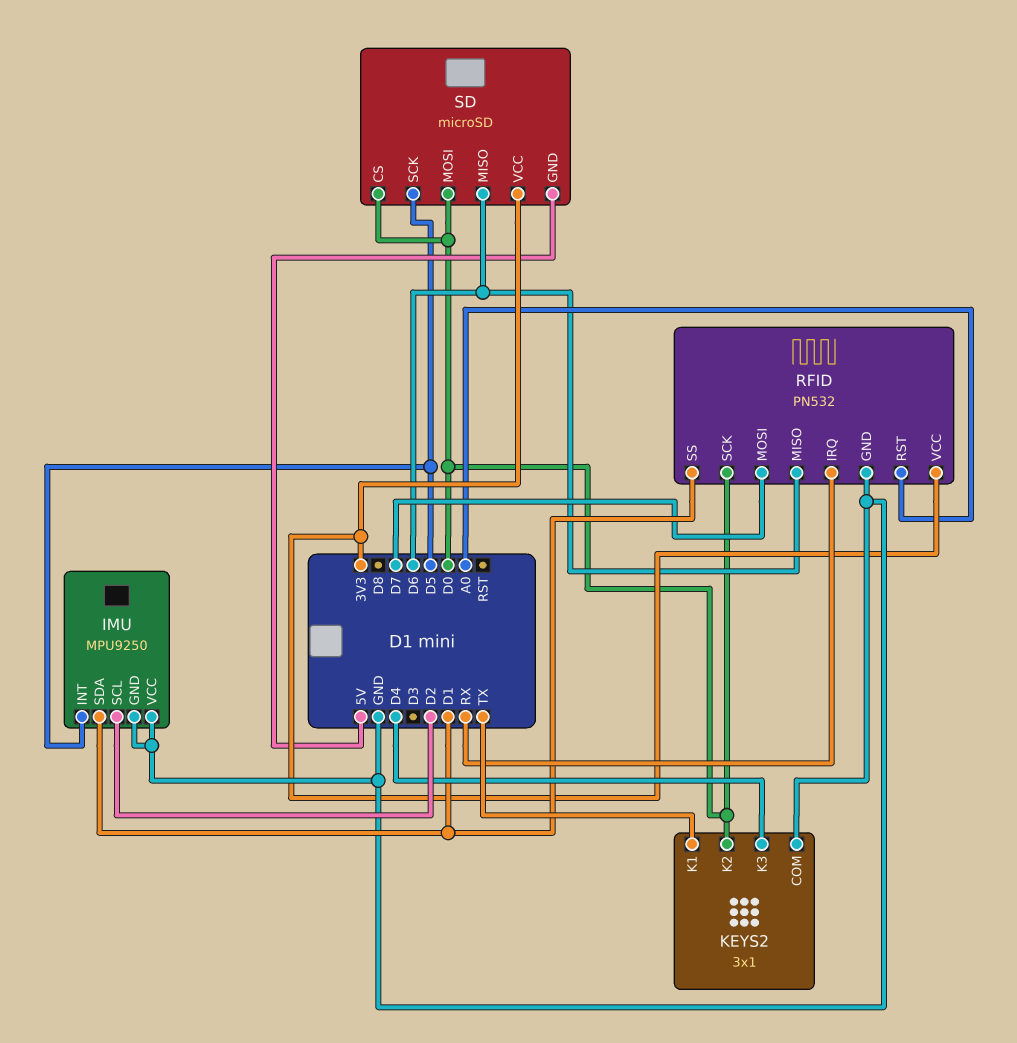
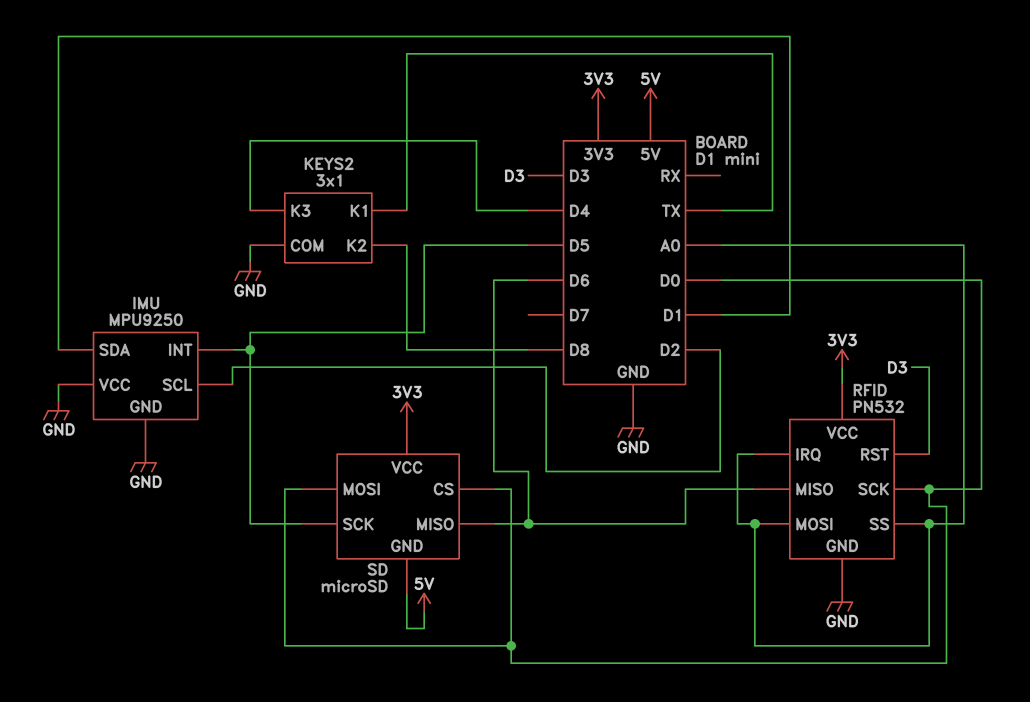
KEYS2 pin K2: D0 -> D8
RFID pin IRQ: RX -> A0
RFID pin MOSI: D7 -> A0
RFID pin RST: A0 -> D3
RFID pin SS: D1 -> A0

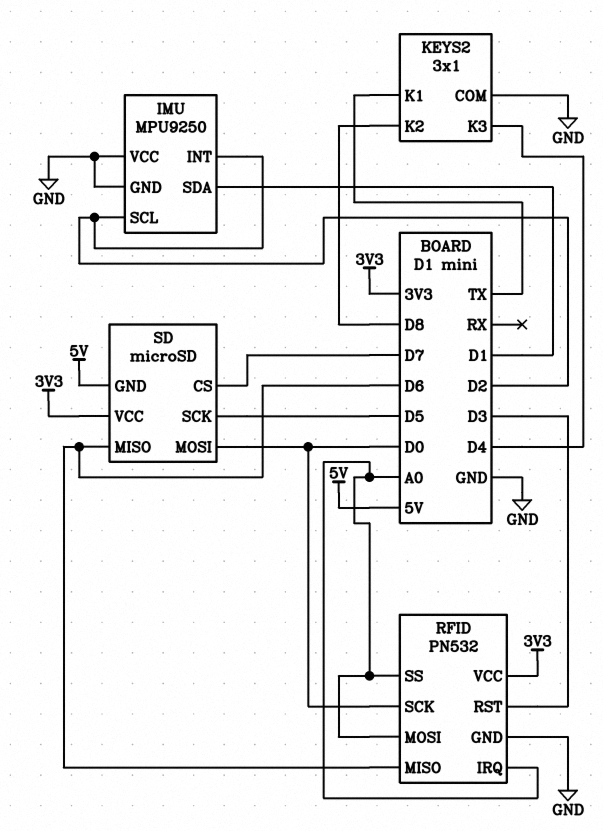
IMU pin INT: D5 -> D2
SD pin CS: D0 -> D7

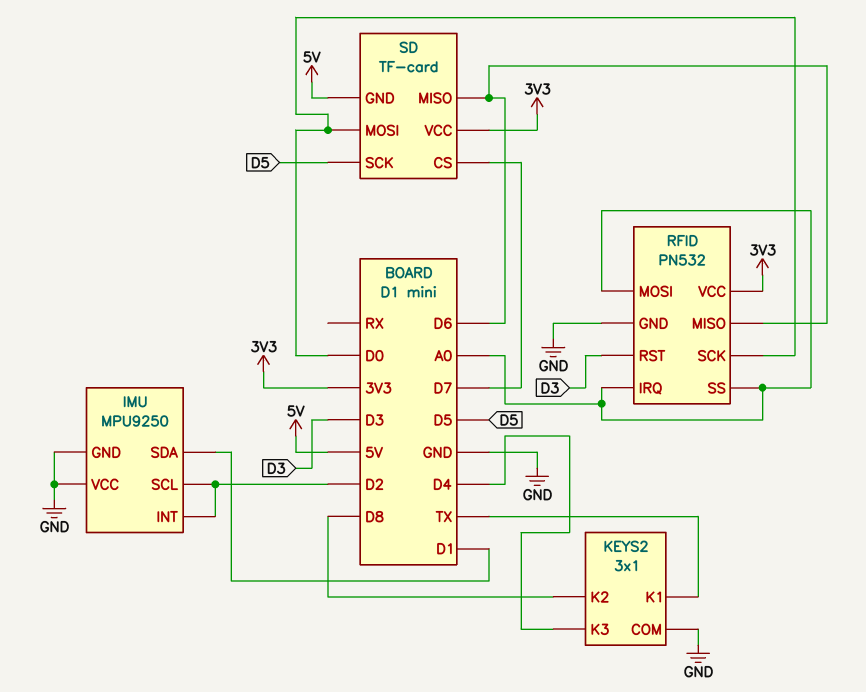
SD: microSD -> TF-card

